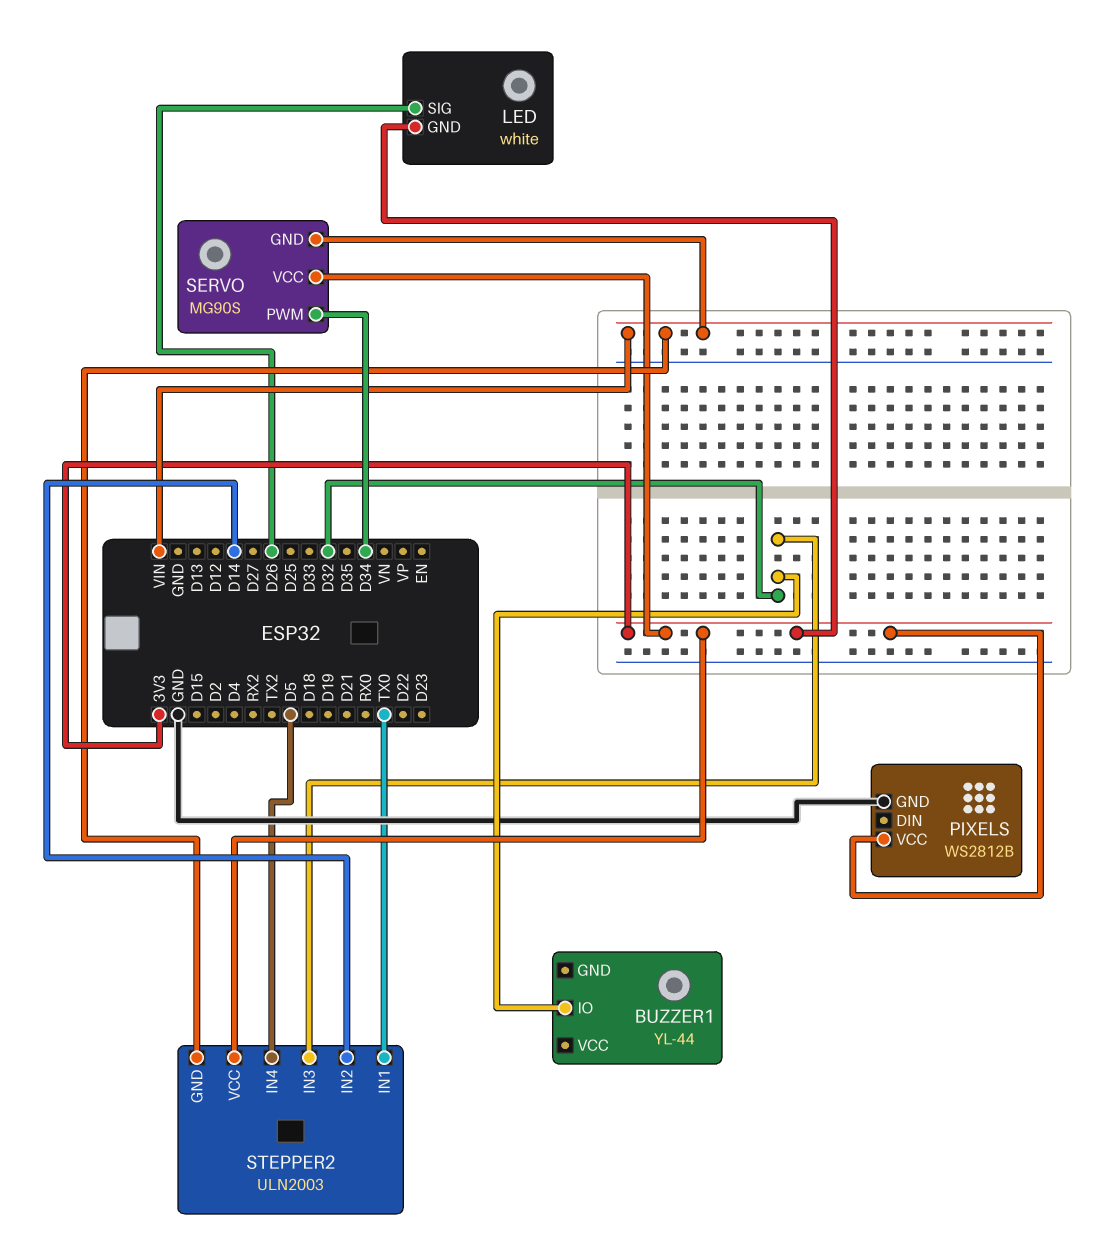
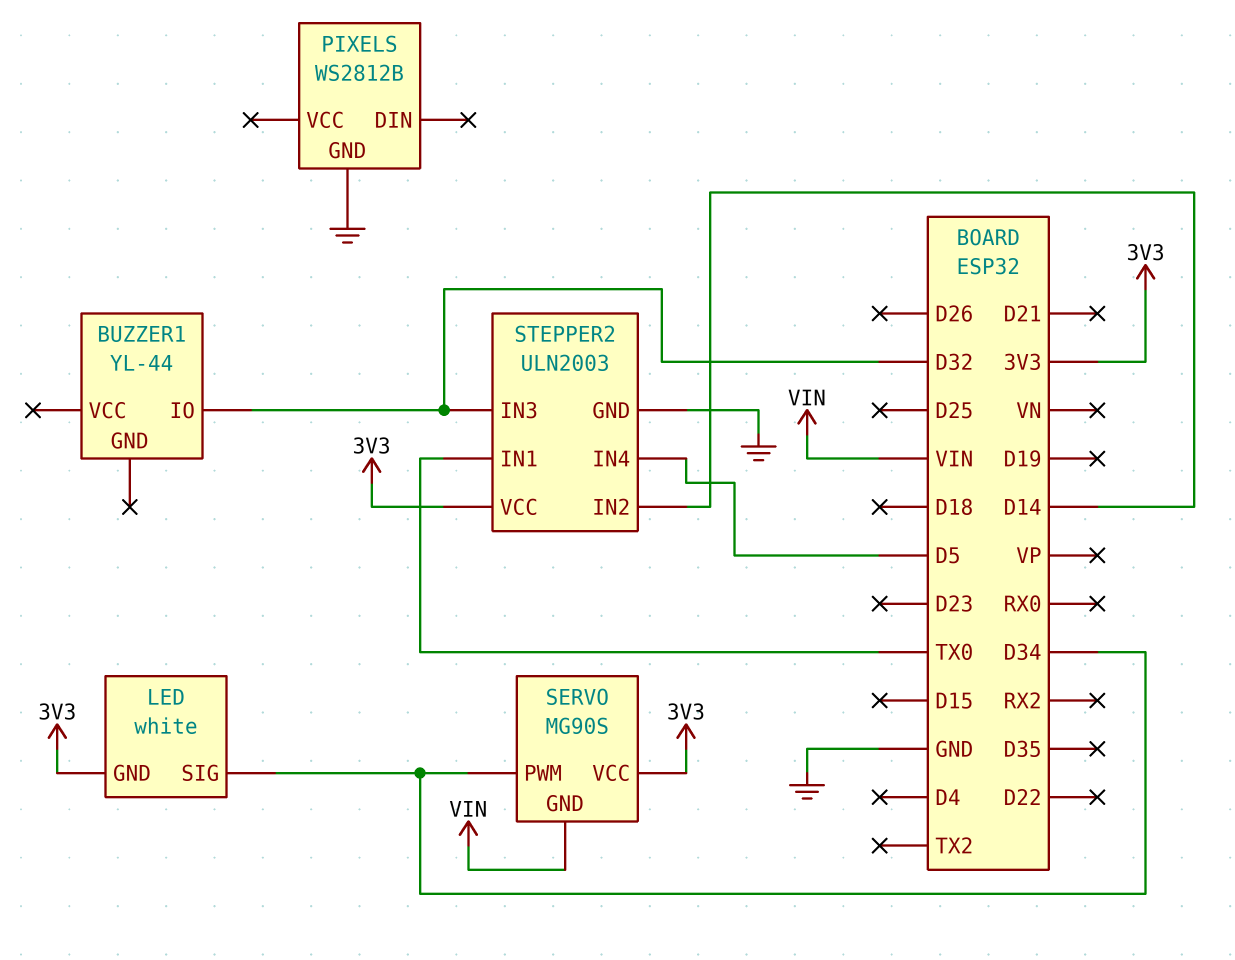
LED pin SIG: D26 -> D34
PIXELS pin VCC: 3V3 -> none
STEPPER2 pin GND: VIN -> GND

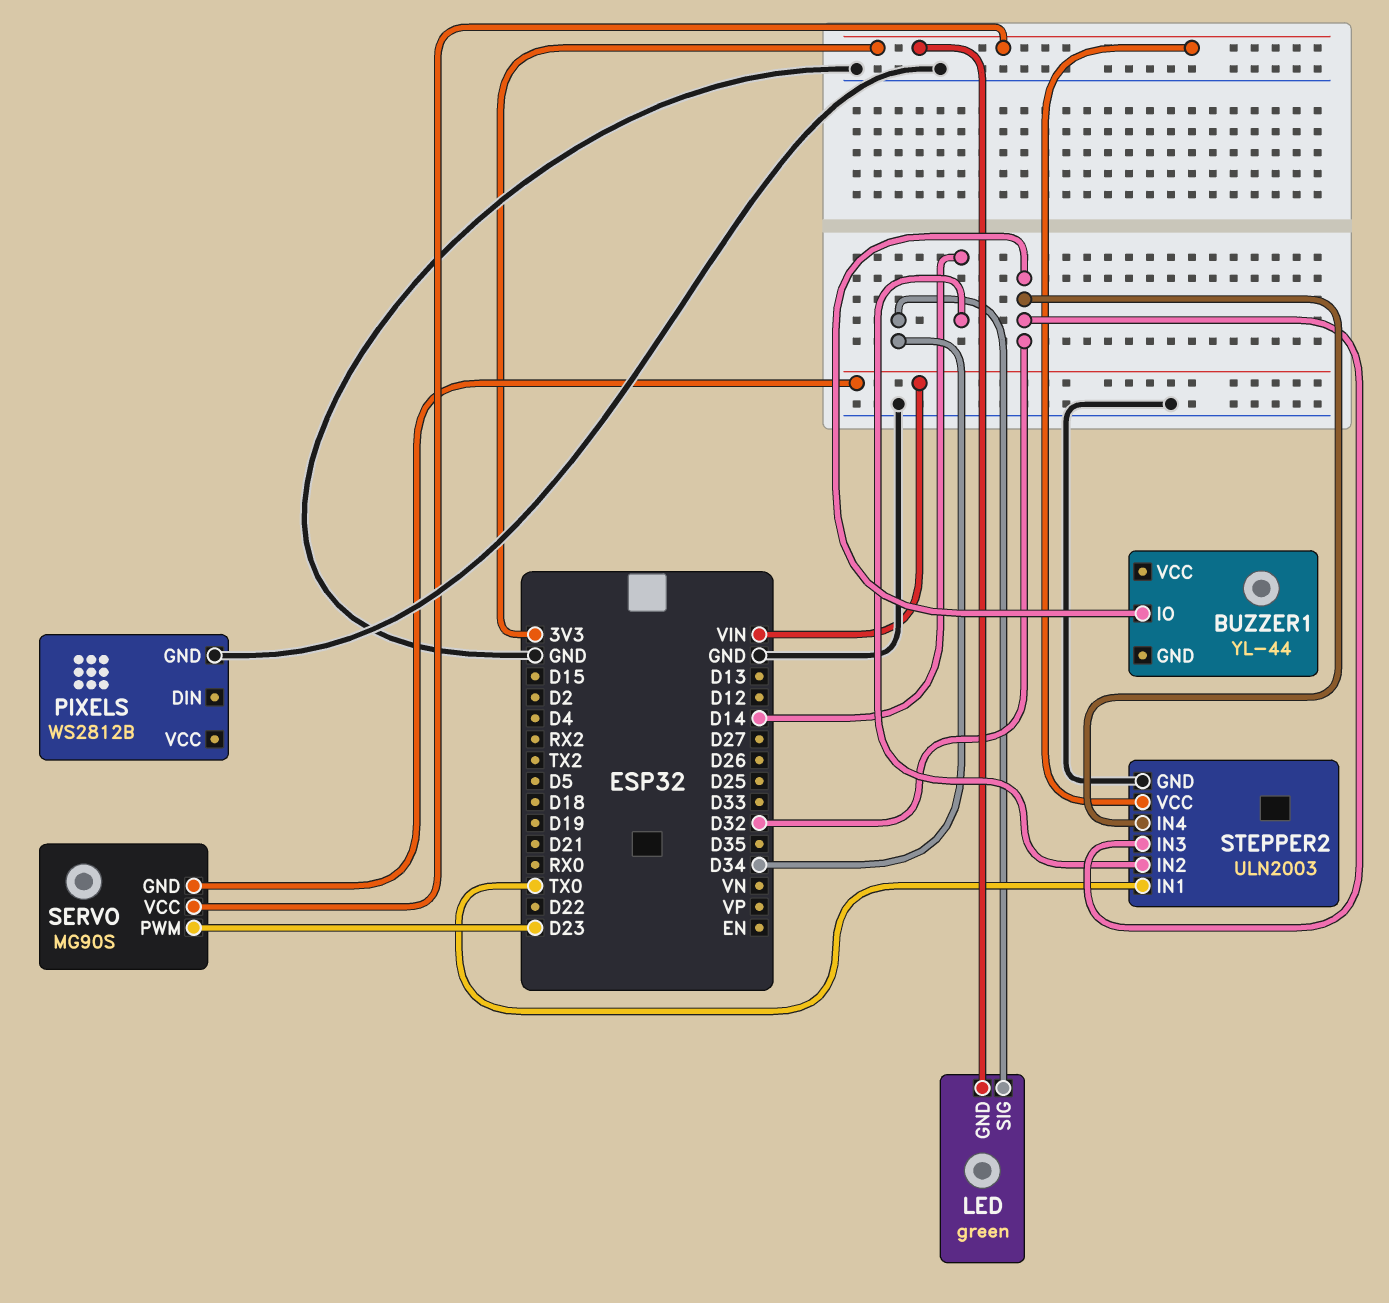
LED: white -> green
SERVO pin PWM: D34 -> D23
STEPPER2 pin IN4: D5 -> D32

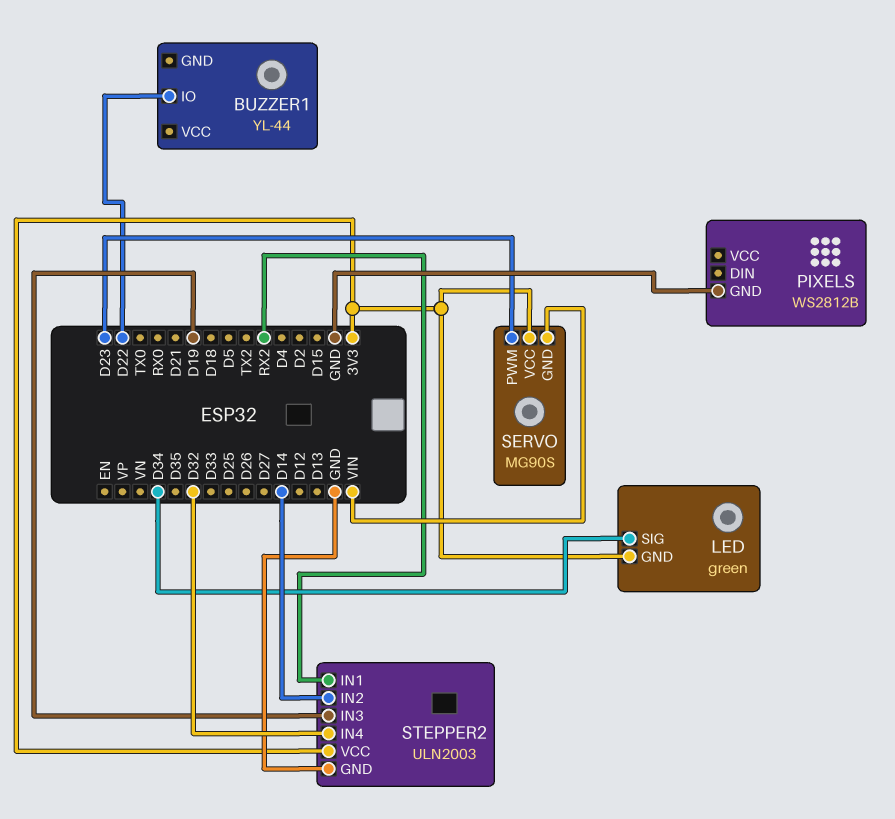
BUZZER1 pin IO: D32 -> D22
STEPPER2 pin IN1: TX0 -> RX2
STEPPER2 pin IN3: D32 -> D19

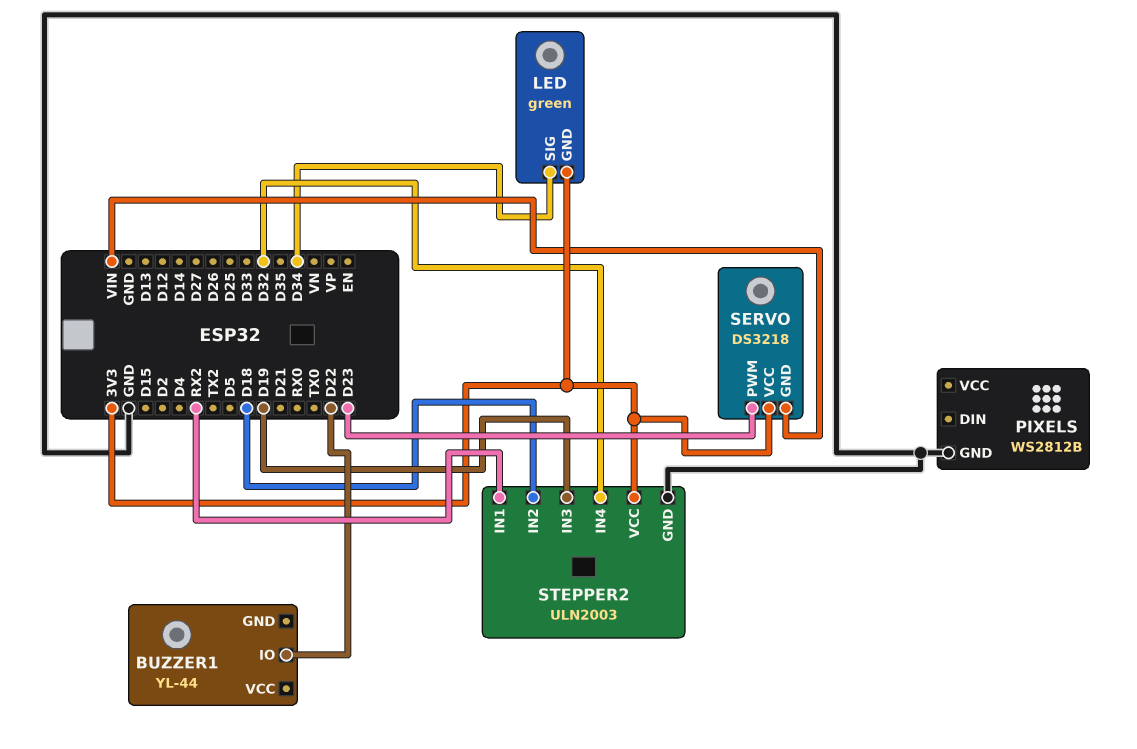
SERVO: MG90S -> DS3218
STEPPER2 pin IN2: D14 -> D18

